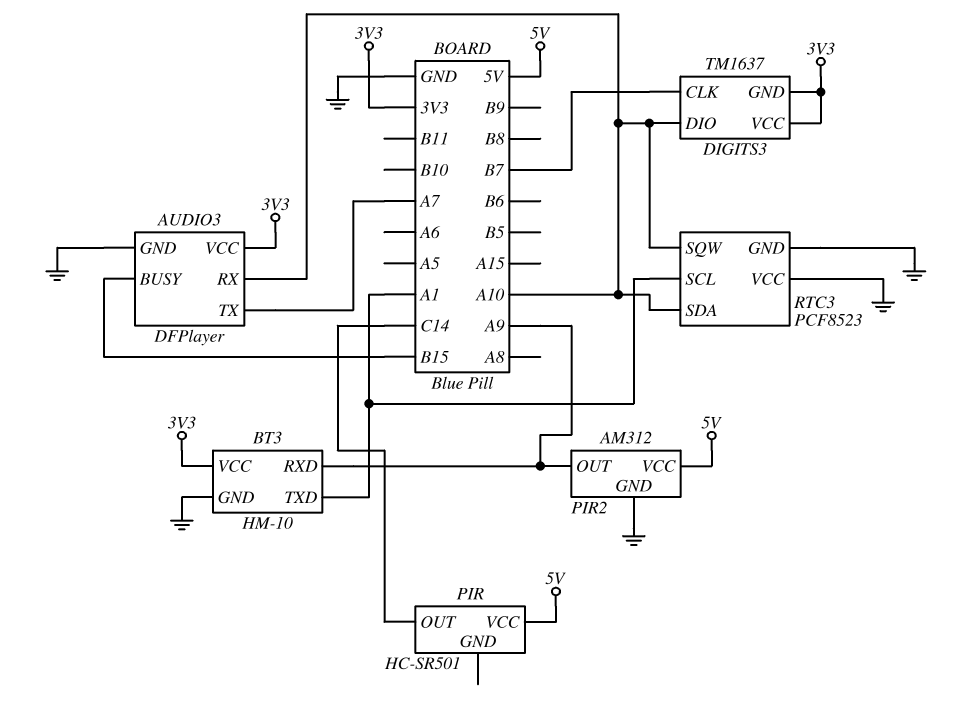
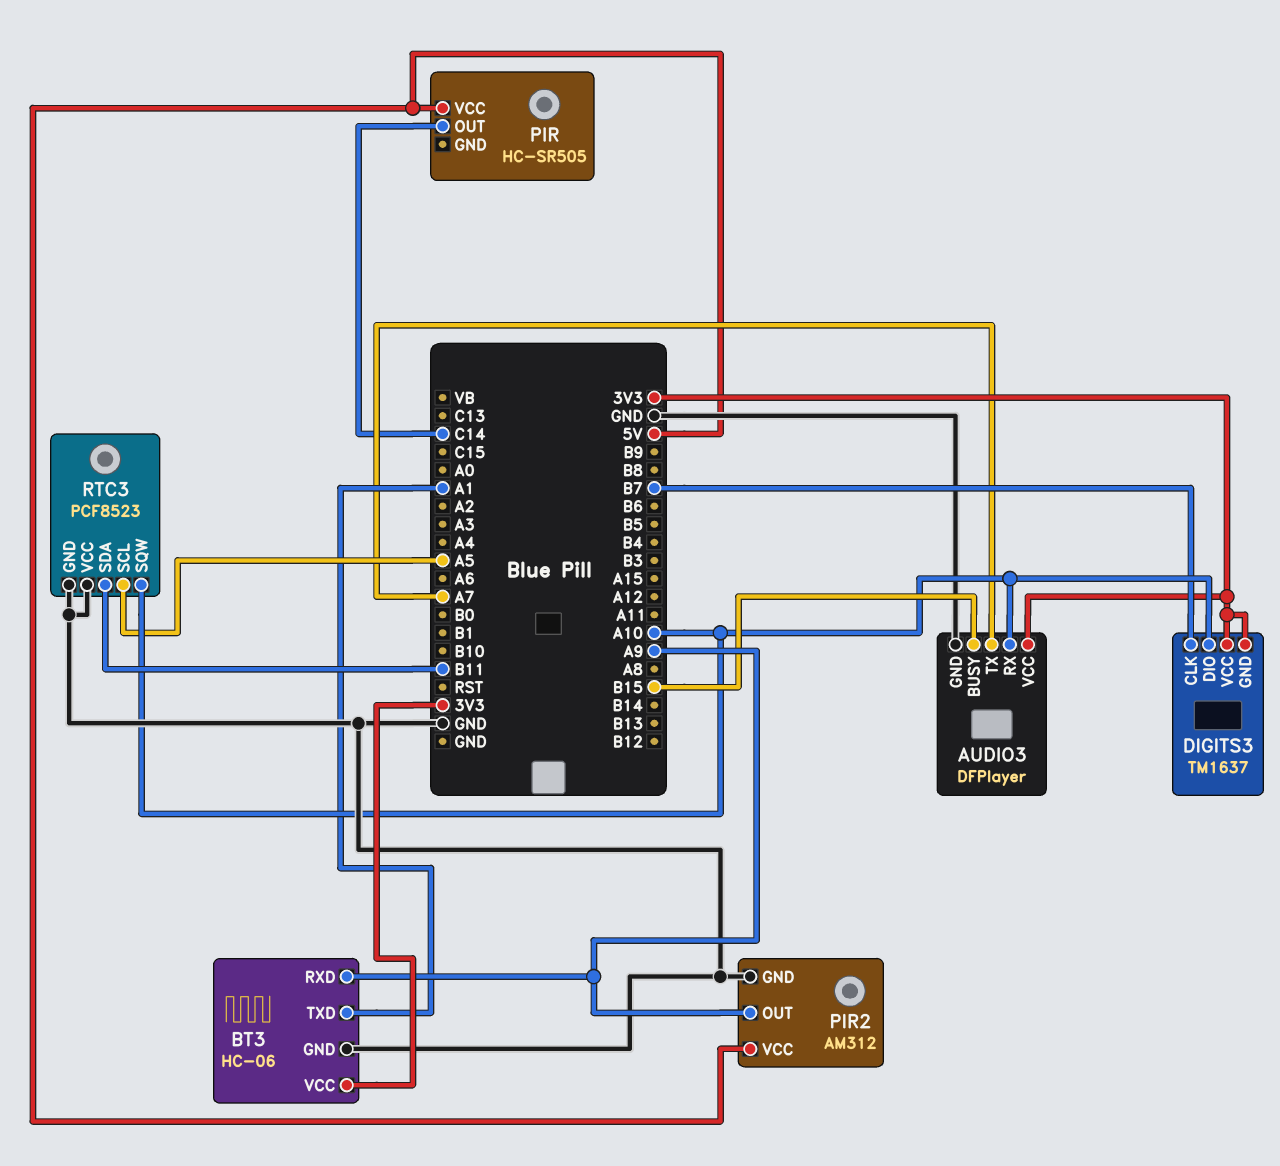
BT3: HM-10 -> HC-06
PIR: HC-SR501 -> HC-SR505
RTC3 pin SCL: A1 -> A5
RTC3 pin SDA: A10 -> B11

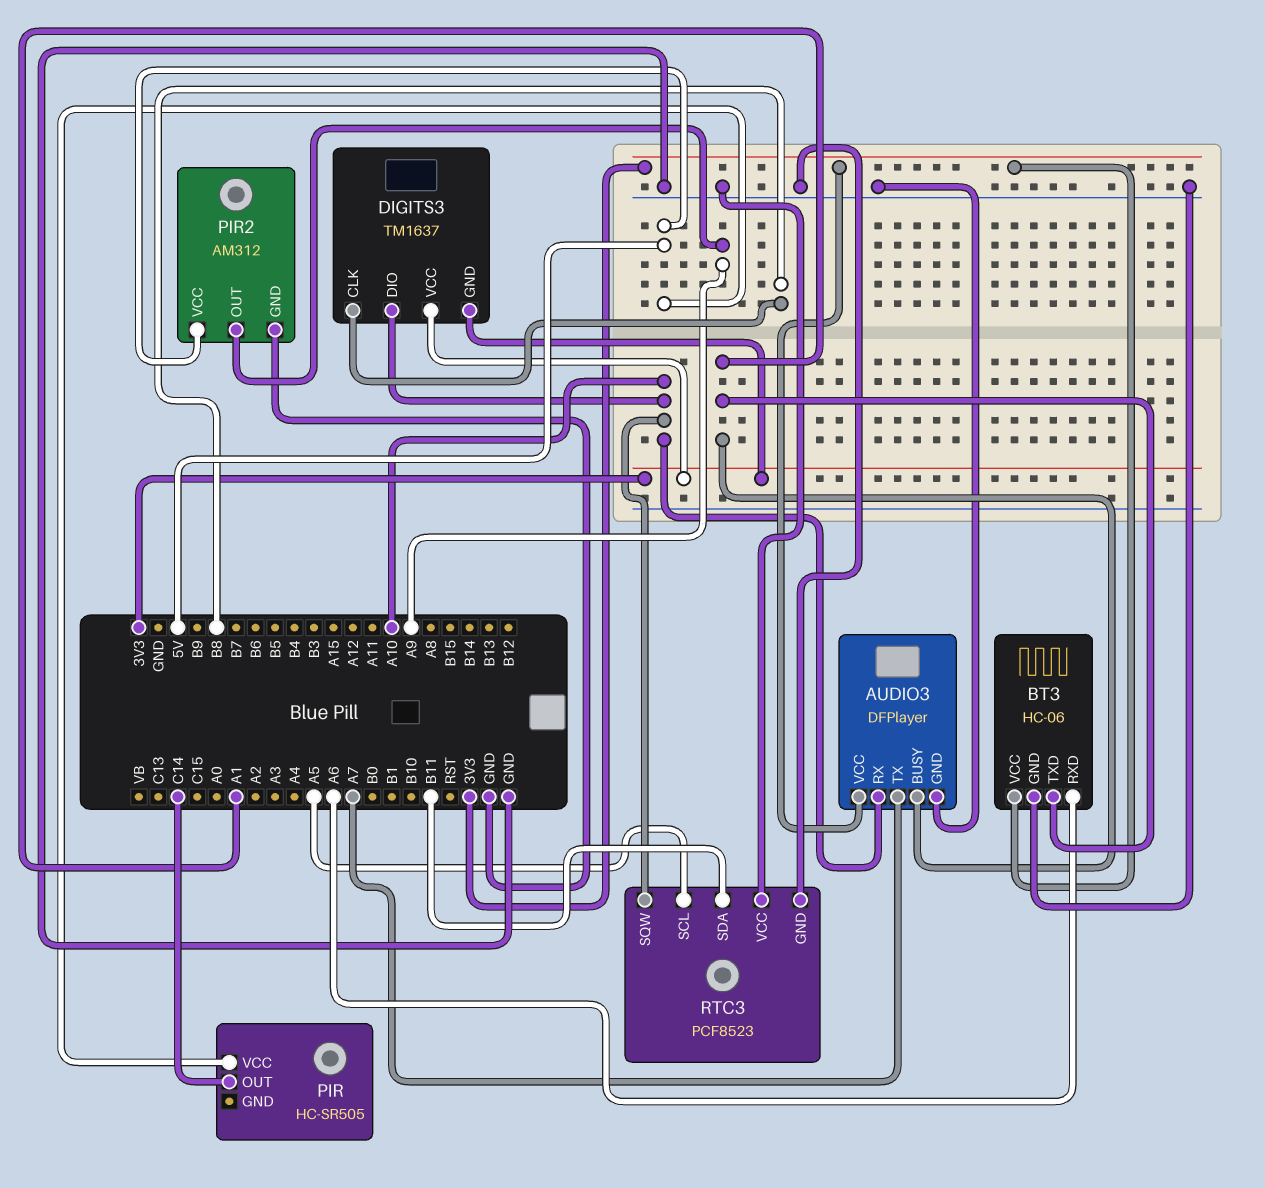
AUDIO3 pin BUSY: B15 -> A1
BT3 pin RXD: A9 -> A6
DIGITS3 pin CLK: B7 -> B8

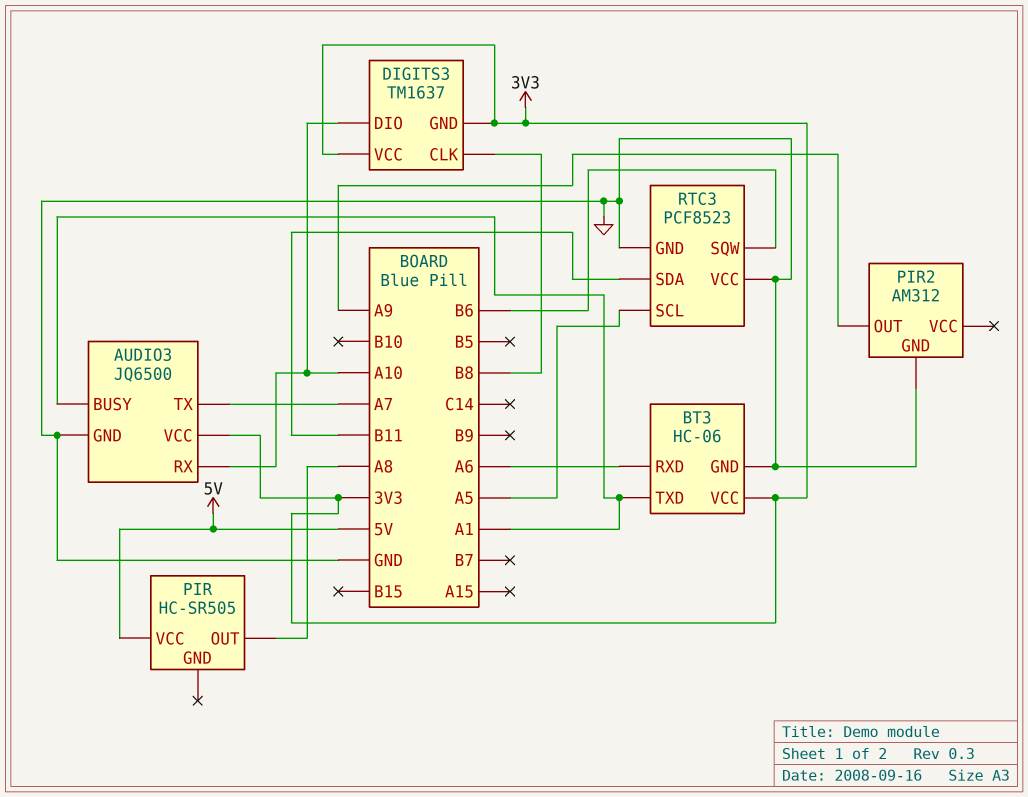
AUDIO3: DFPlayer -> JQ6500
PIR pin OUT: C14 -> A8
PIR2 pin VCC: 5V -> none
RTC3 pin SQW: A10 -> B6

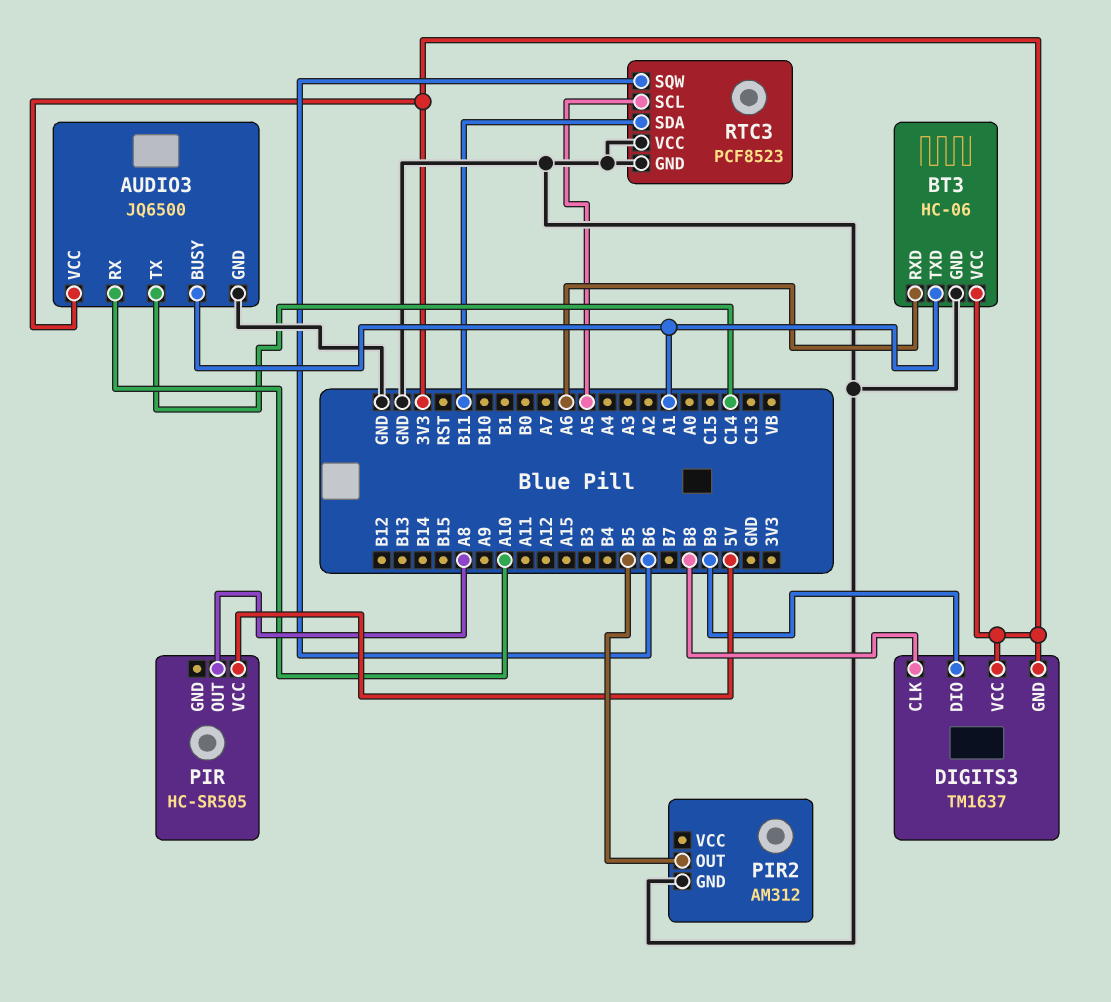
AUDIO3 pin TX: A7 -> C14
DIGITS3 pin DIO: A10 -> B9
PIR2 pin OUT: A9 -> B5

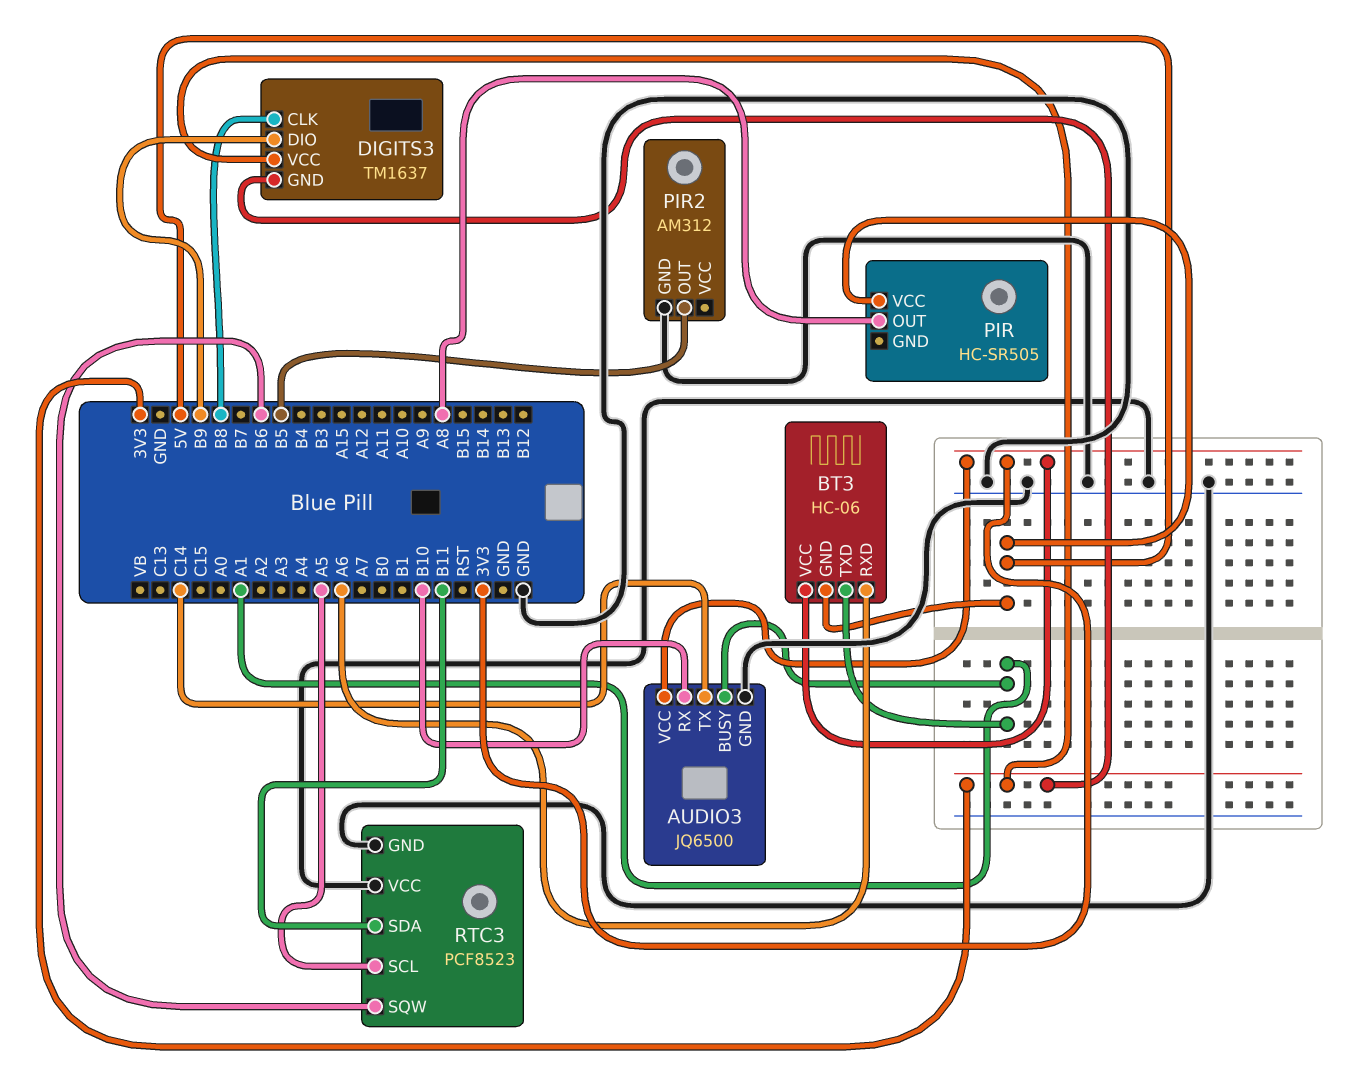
AUDIO3 pin RX: A10 -> B10
BT3 pin GND: GND -> 5V

